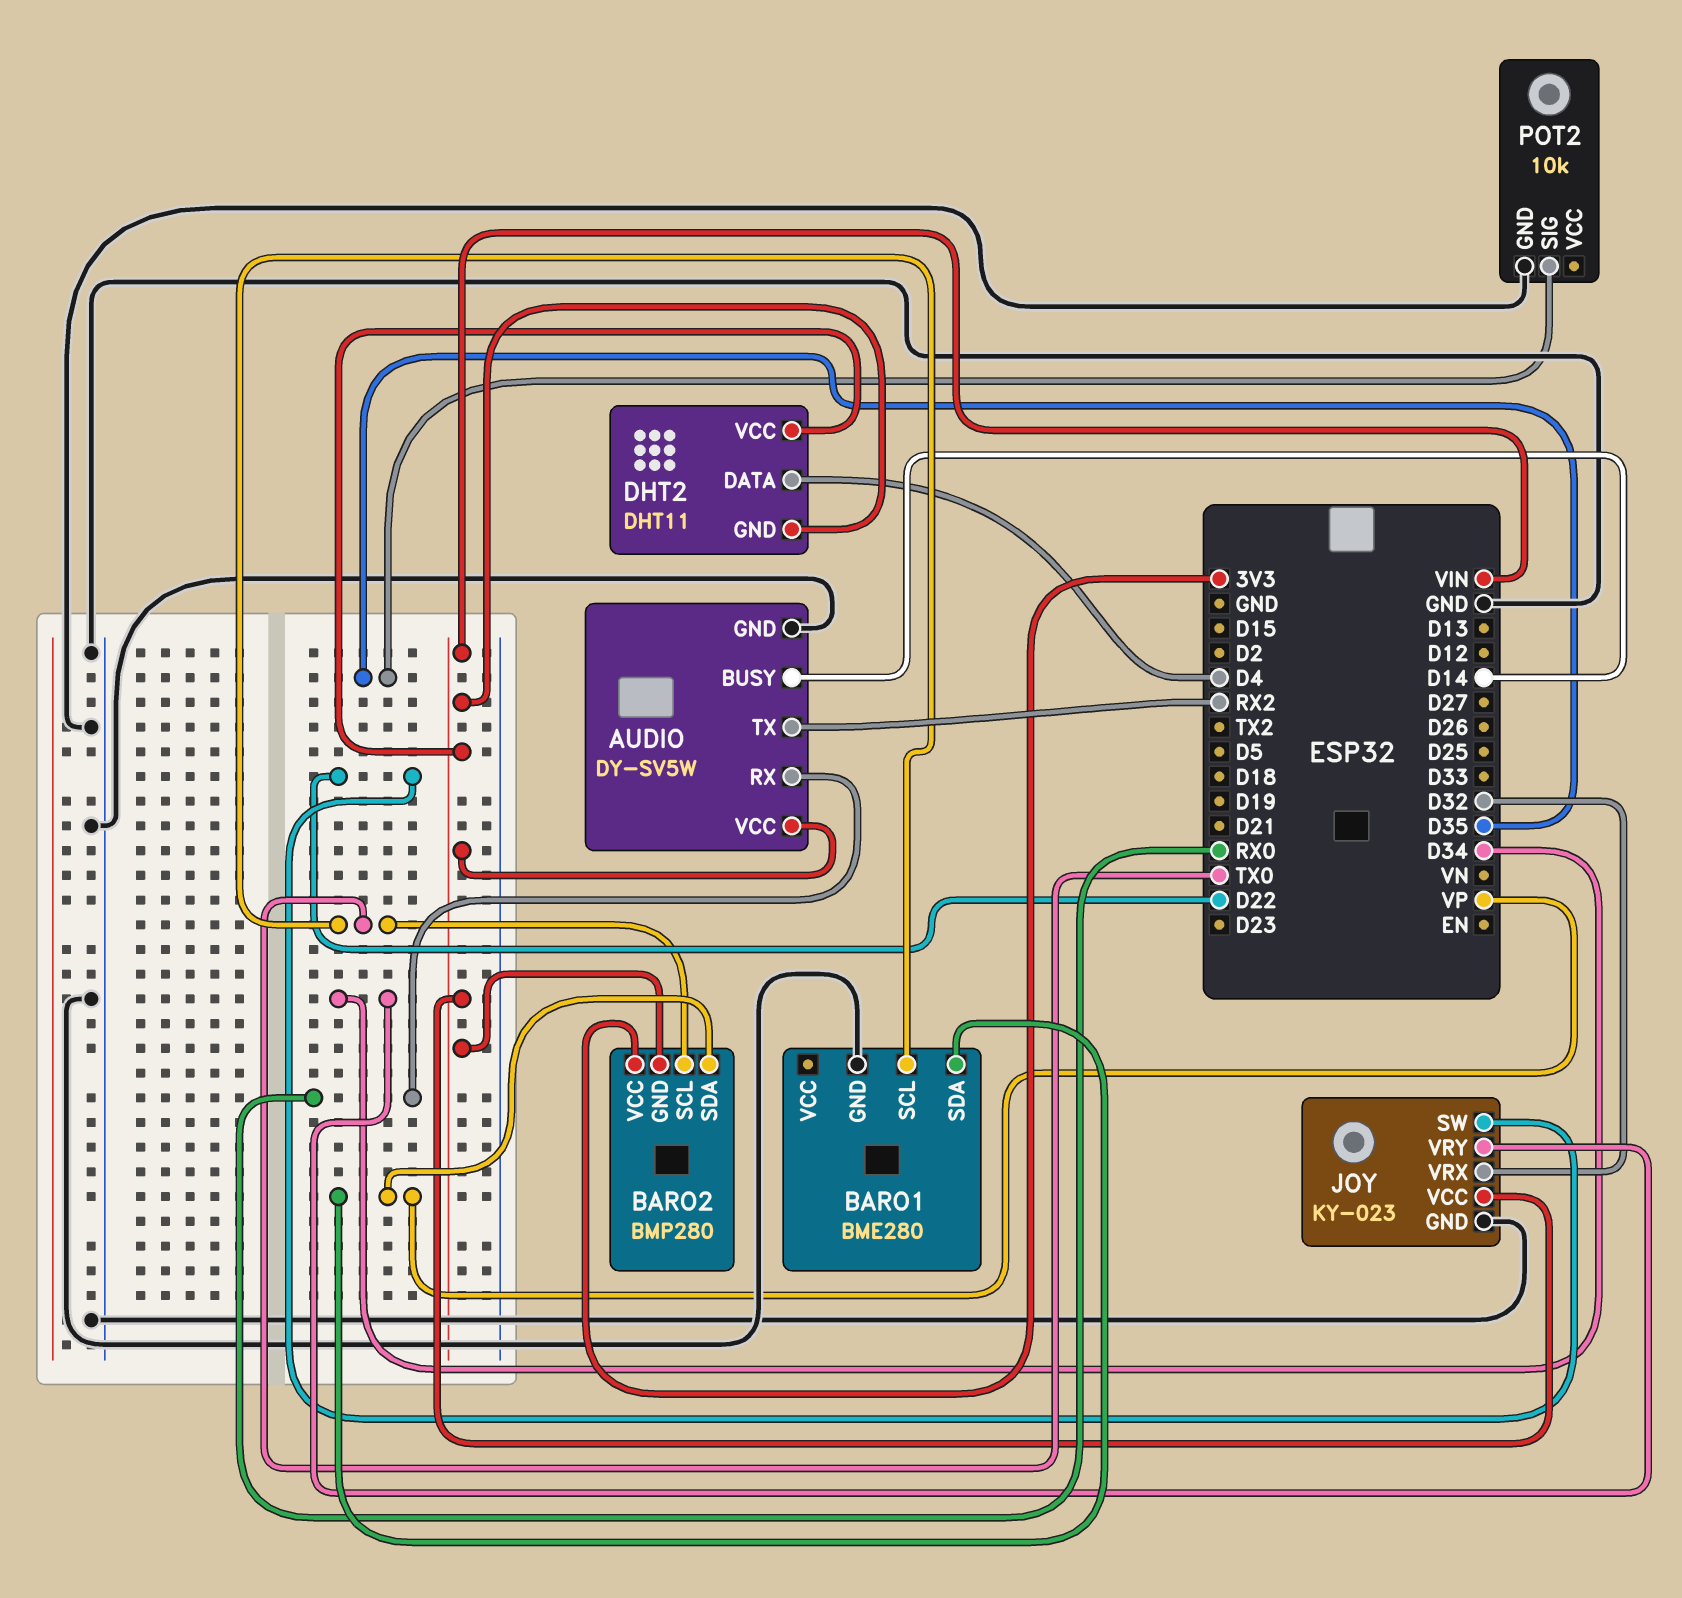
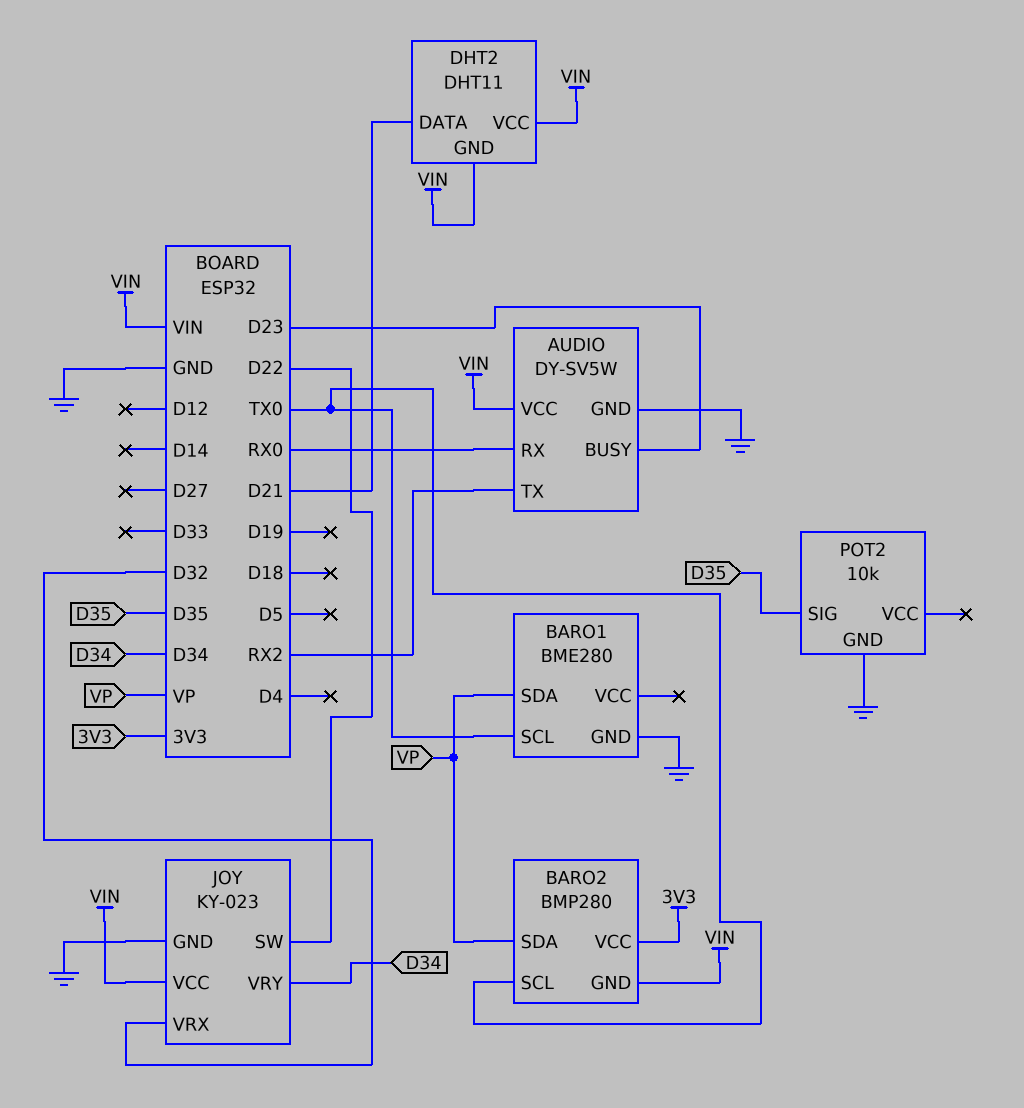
AUDIO pin BUSY: D14 -> D23
DHT2 pin DATA: D4 -> D21

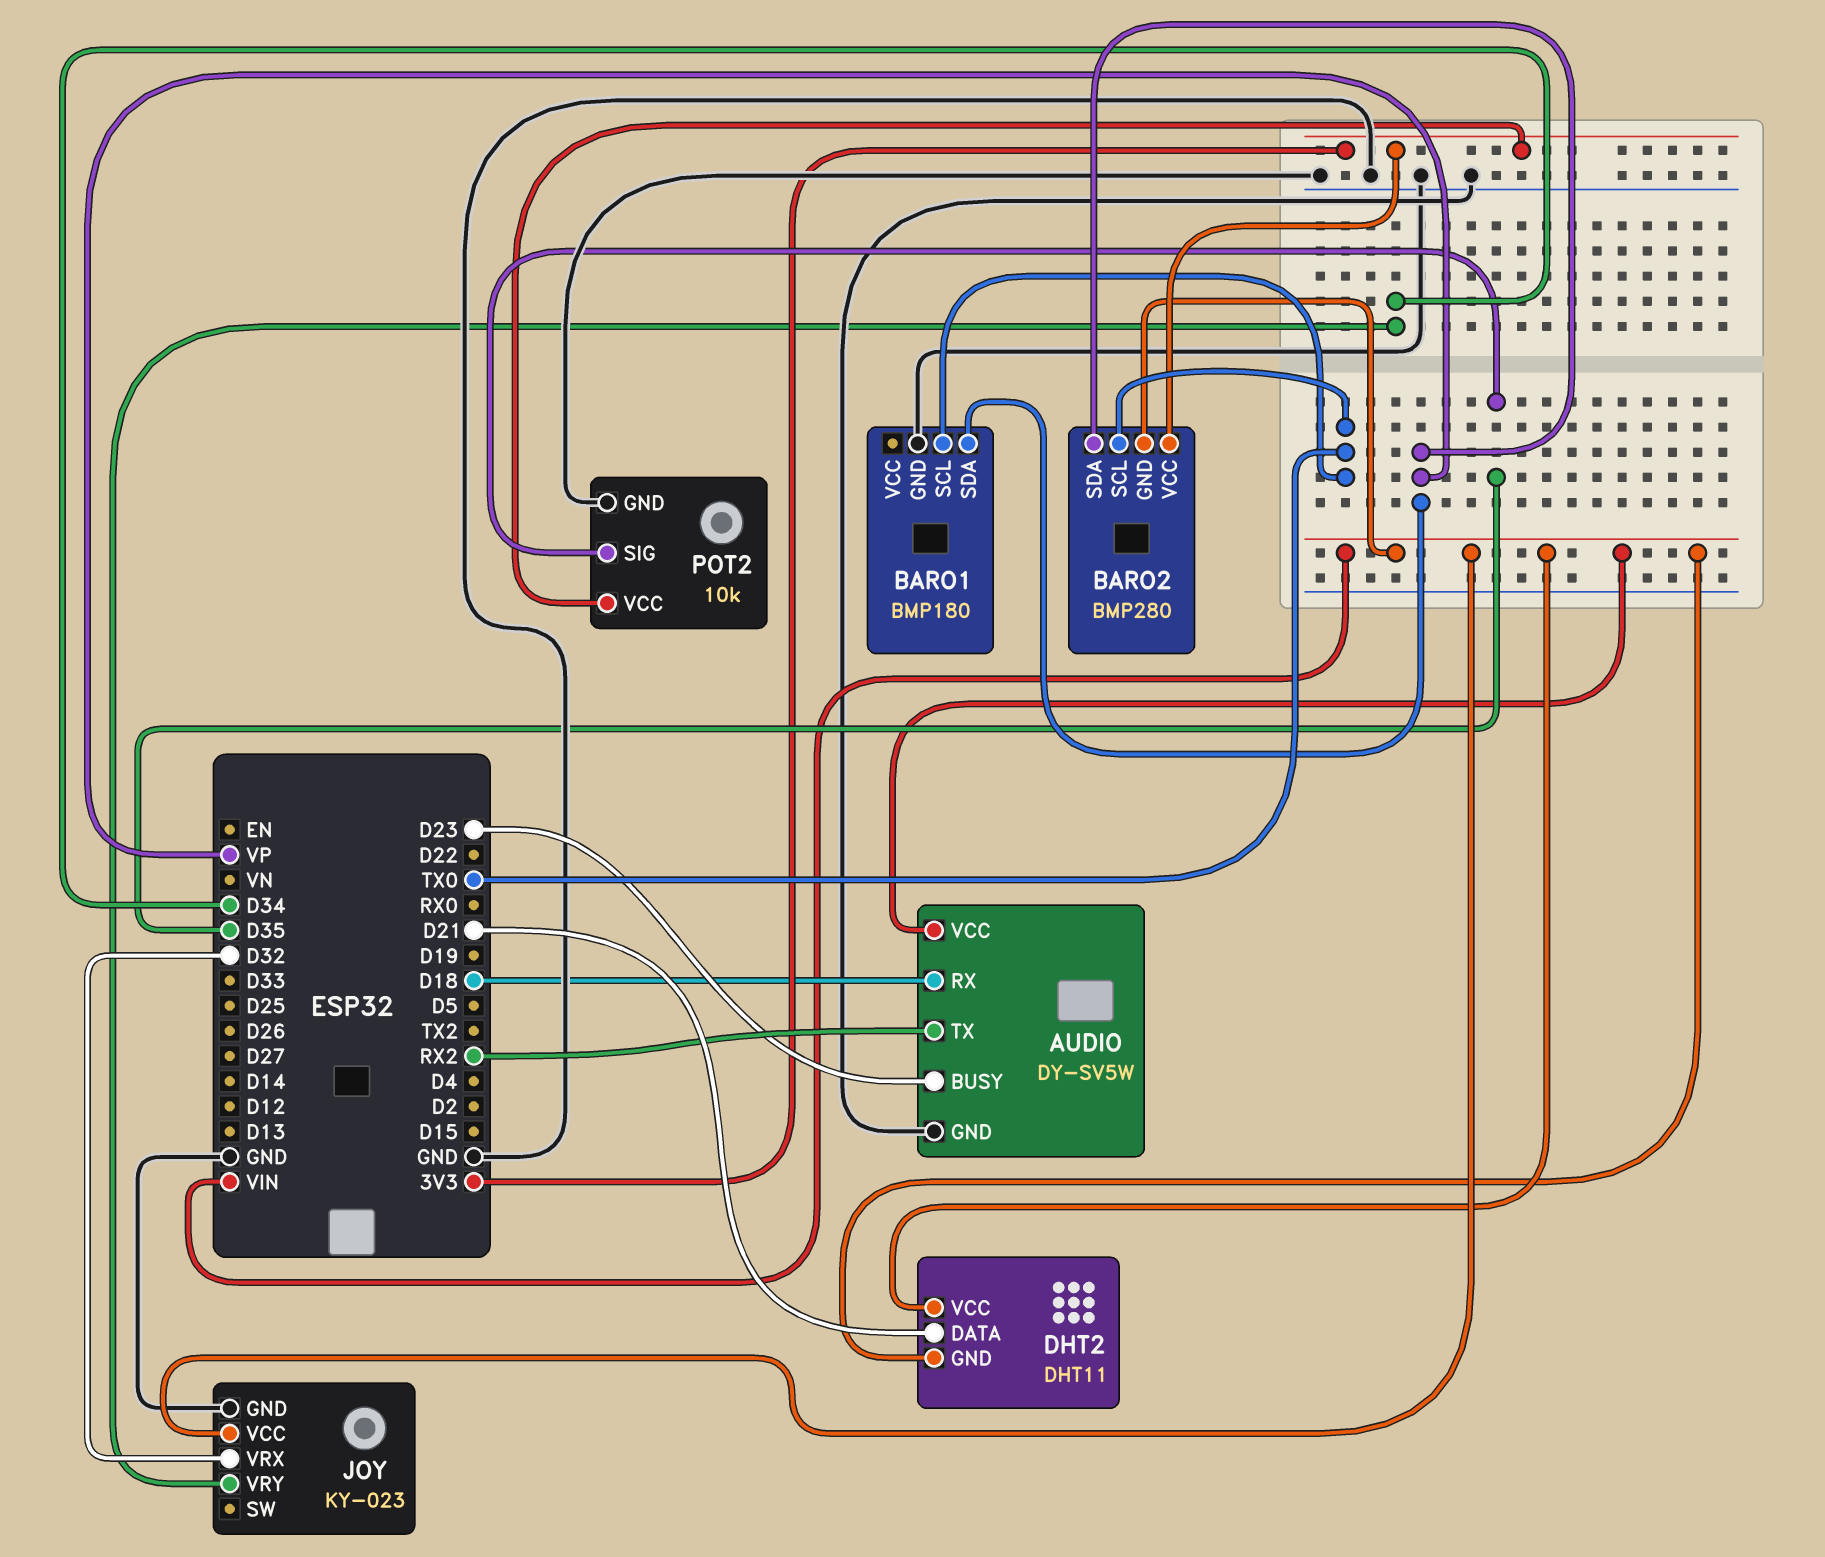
AUDIO pin RX: RX0 -> D18
BARO1: BME280 -> BMP180
JOY pin SW: D22 -> none
POT2 pin VCC: none -> 3V3

